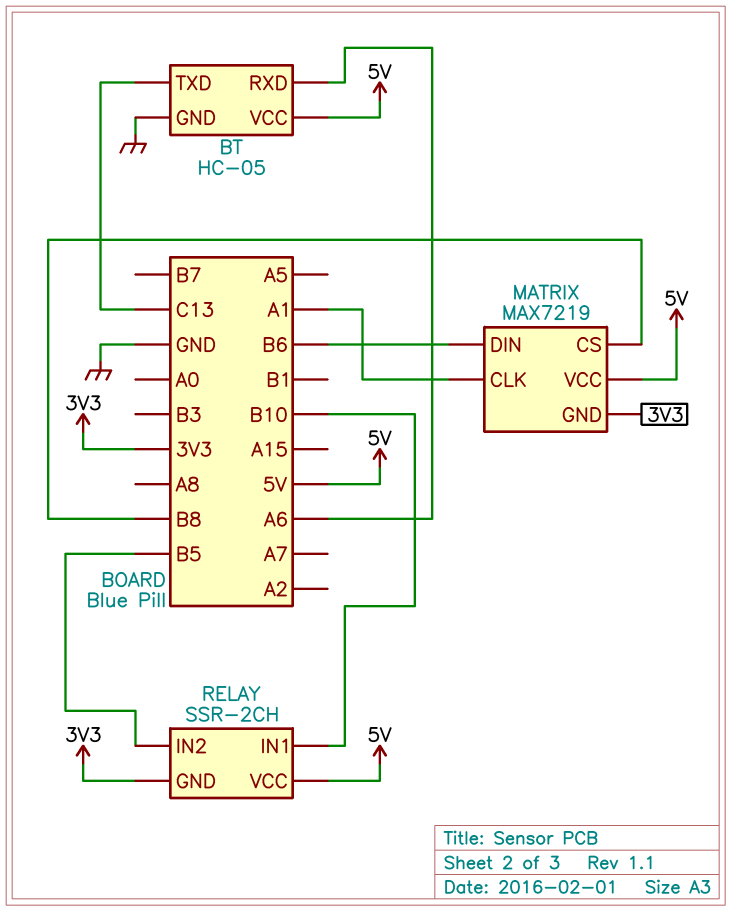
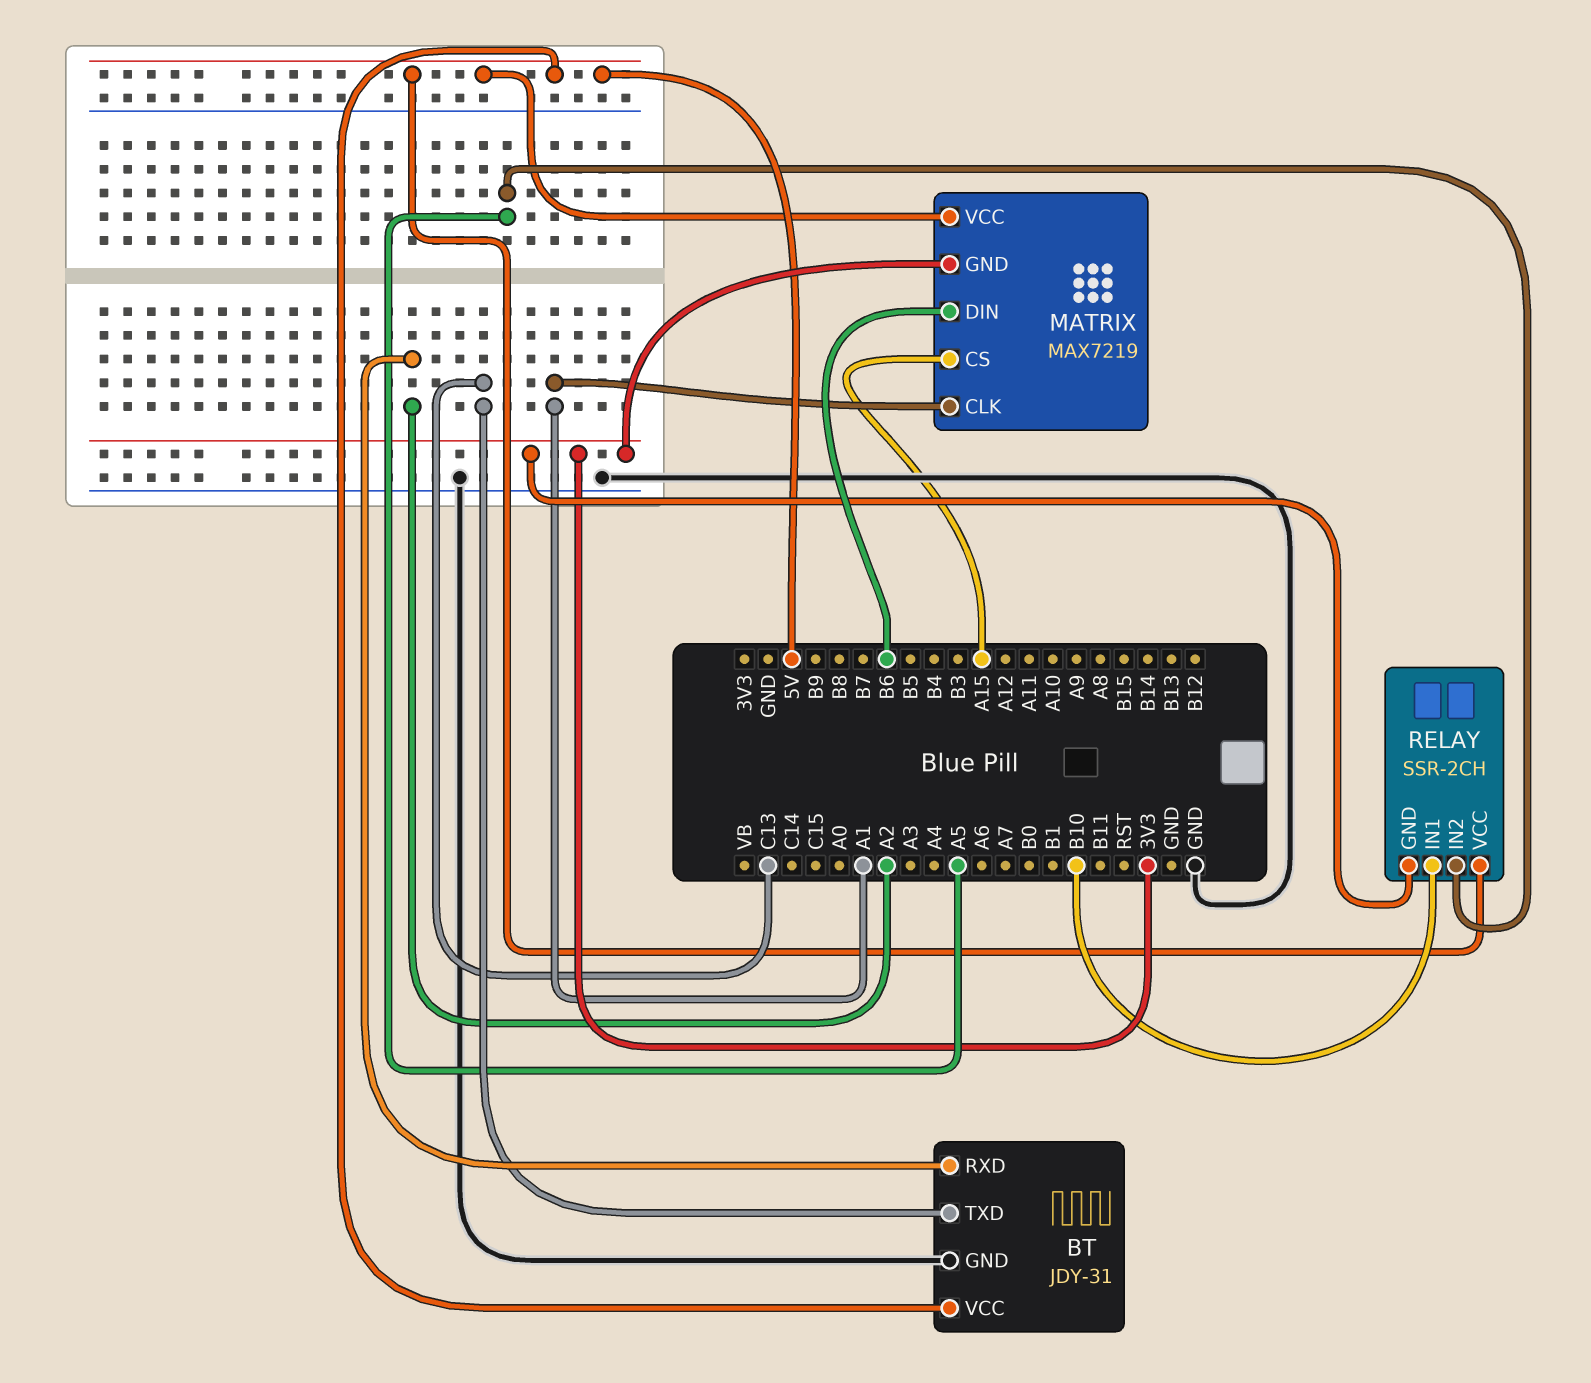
BT: HC-05 -> JDY-31
BT pin RXD: A6 -> A2
MATRIX pin CS: B8 -> A15
RELAY pin IN2: B5 -> A5

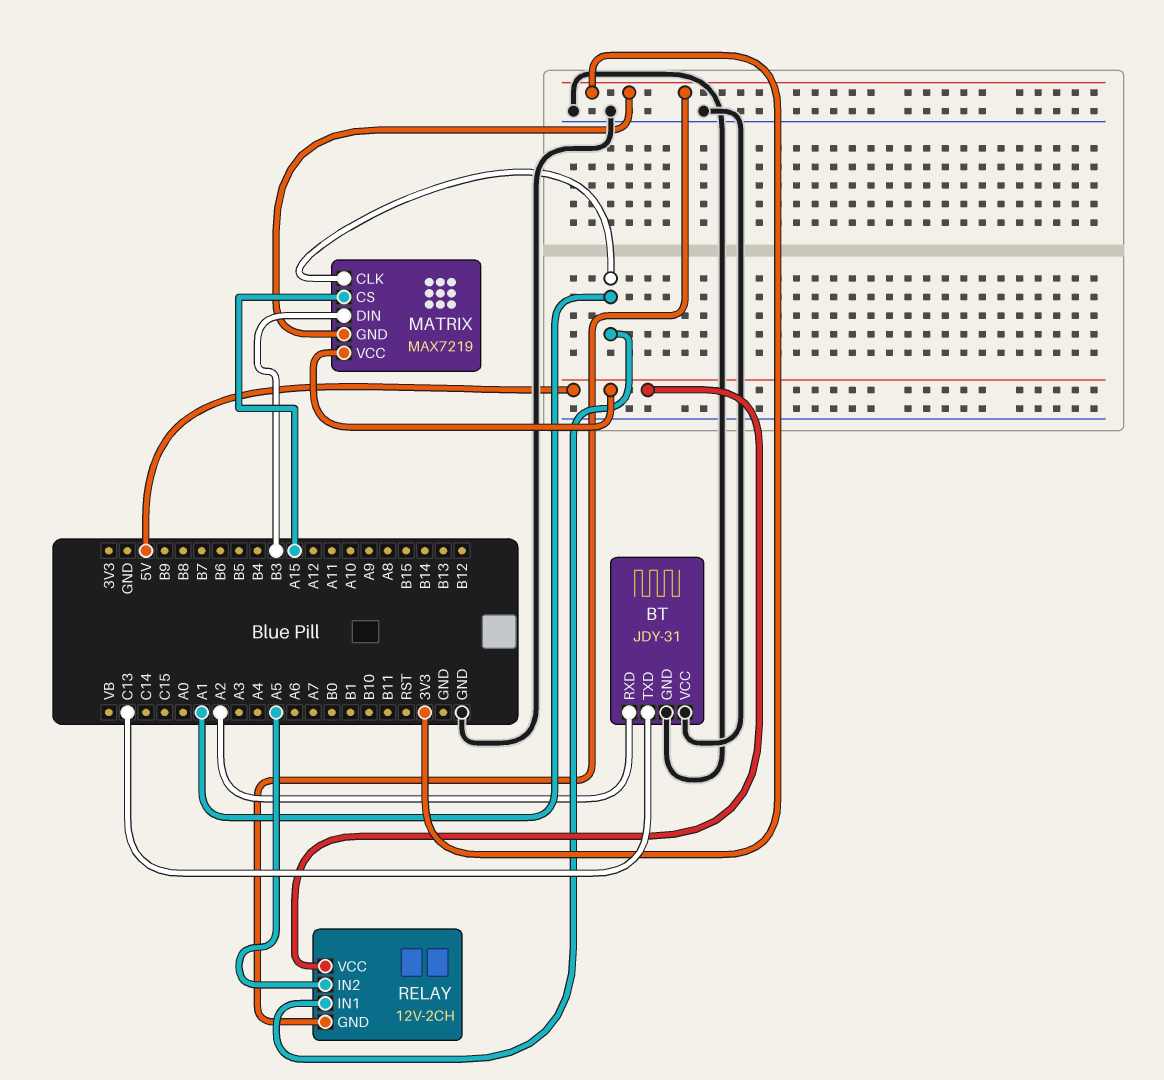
BT pin VCC: 5V -> GND
MATRIX pin DIN: B6 -> B3
RELAY: SSR-2CH -> 12V-2CH
RELAY pin IN1: B10 -> A1

